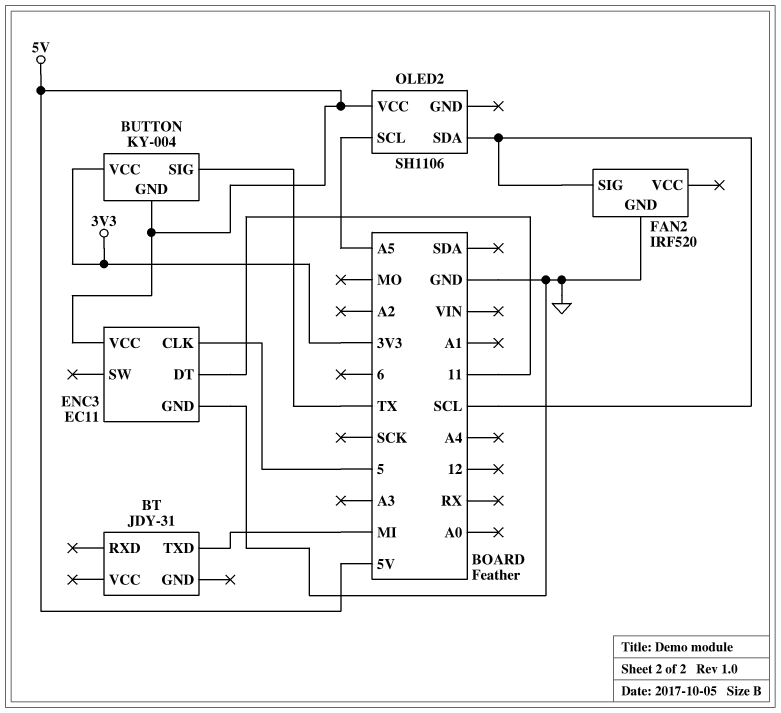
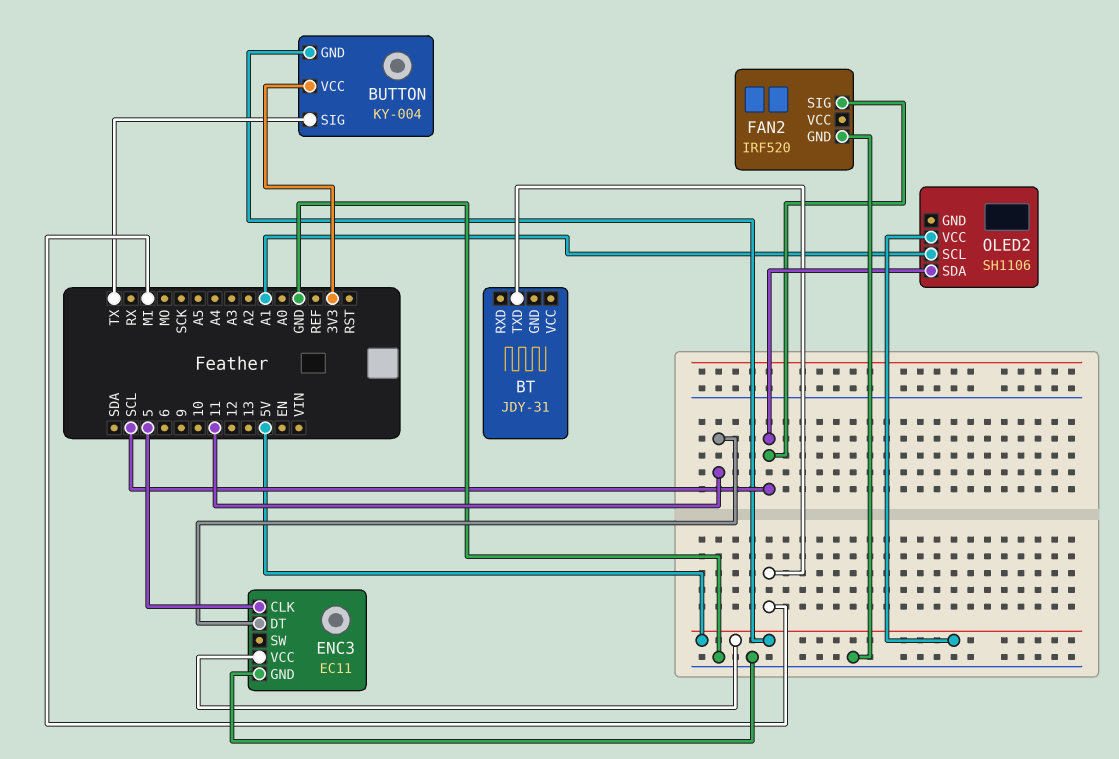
OLED2 pin SCL: A5 -> A1

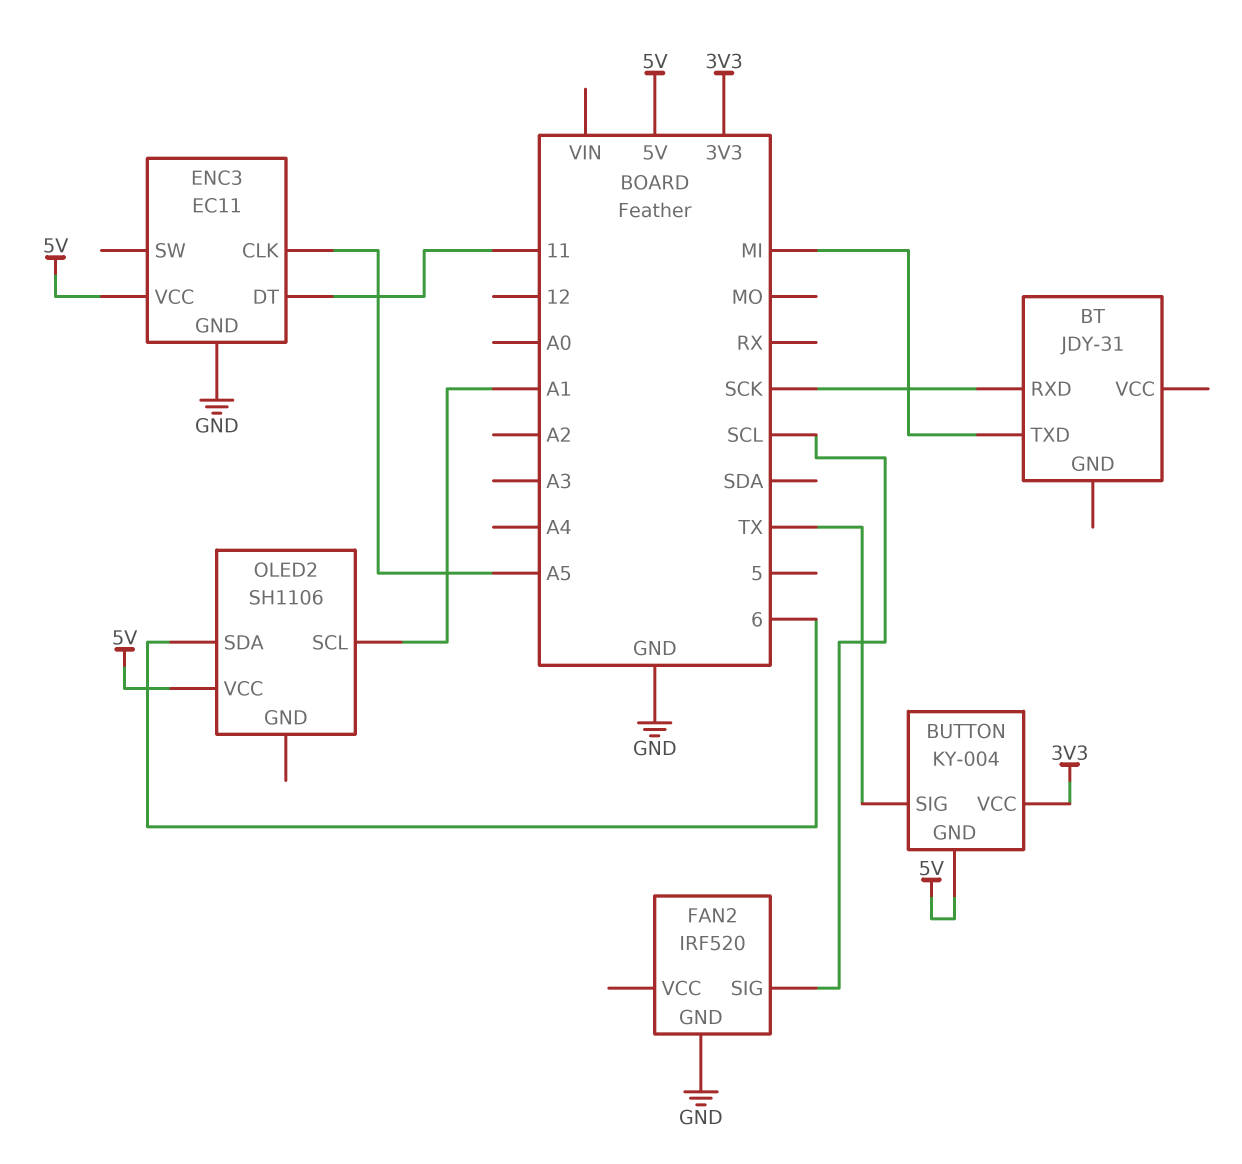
BT pin RXD: none -> SCK
ENC3 pin CLK: 5 -> A5
OLED2 pin SDA: SCL -> 6

